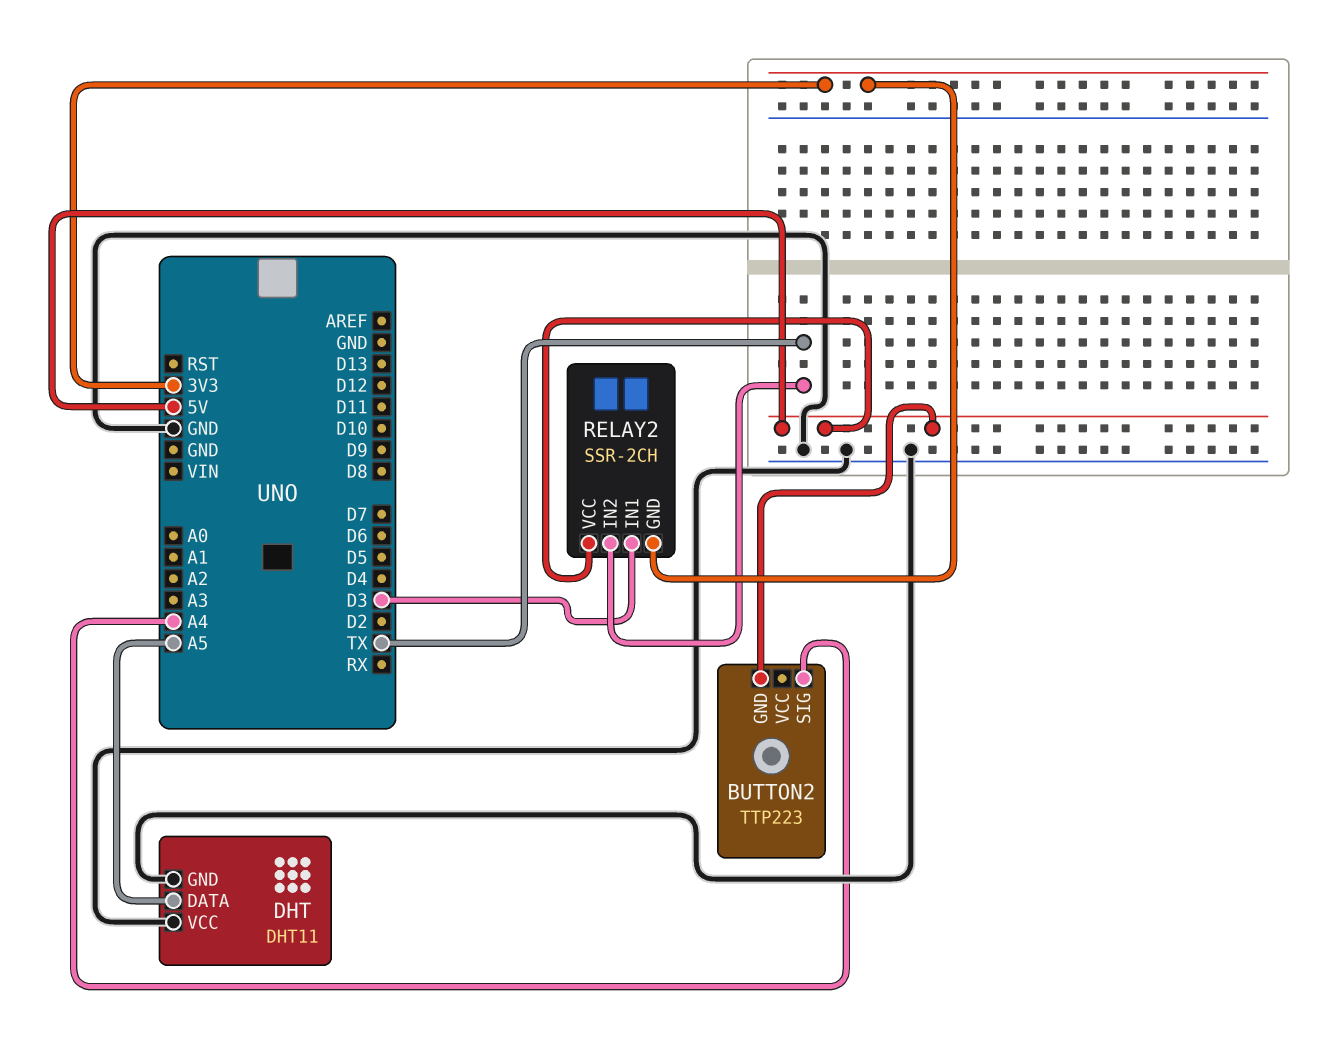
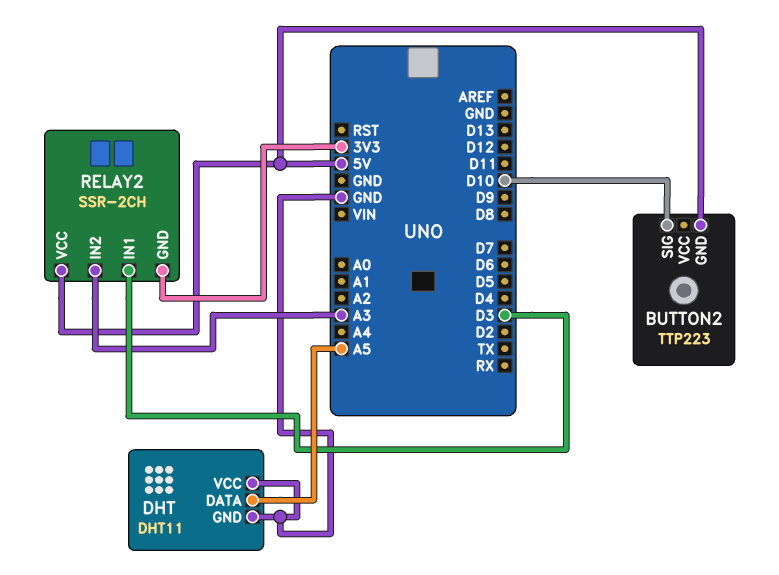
BUTTON2 pin SIG: A4 -> D10
RELAY2 pin IN2: TX -> A3

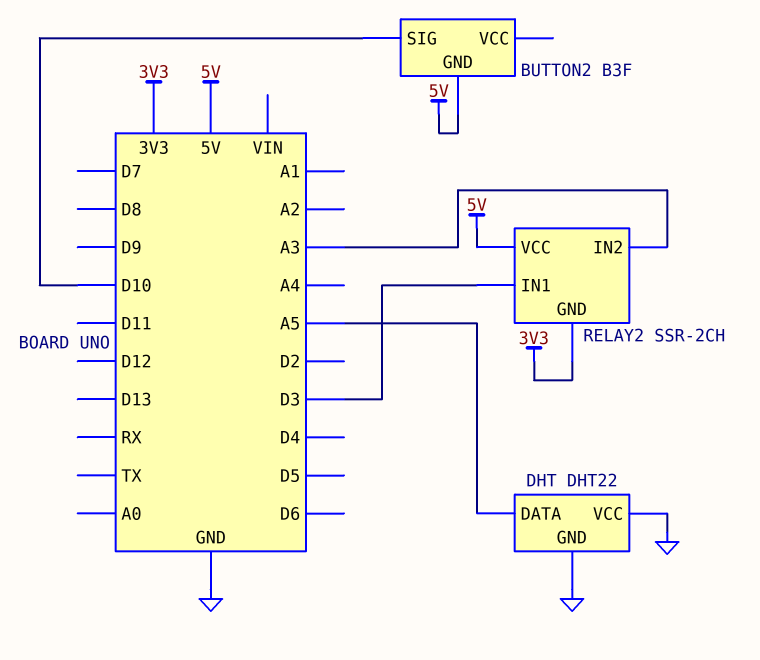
BUTTON2: TTP223 -> B3F
DHT: DHT11 -> DHT22

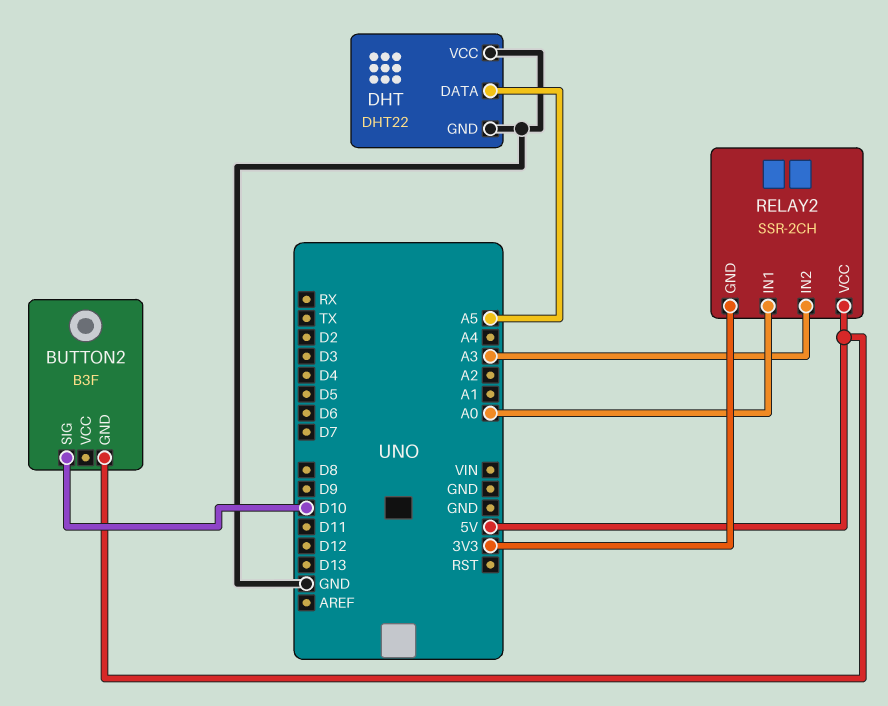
RELAY2 pin IN1: D3 -> A0

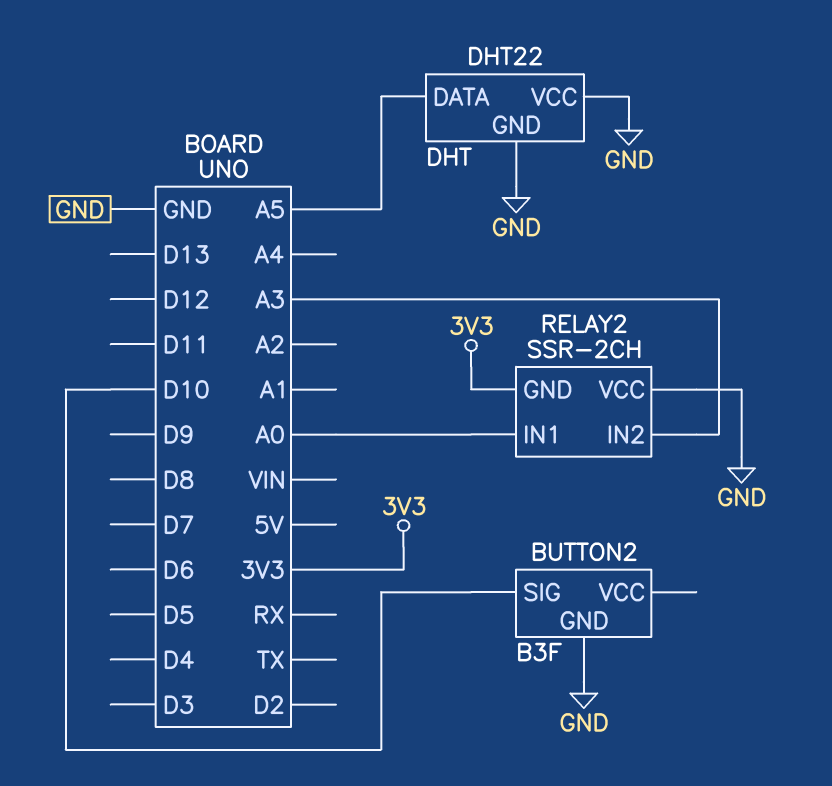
BUTTON2 pin GND: 5V -> GND
RELAY2 pin VCC: 5V -> GND

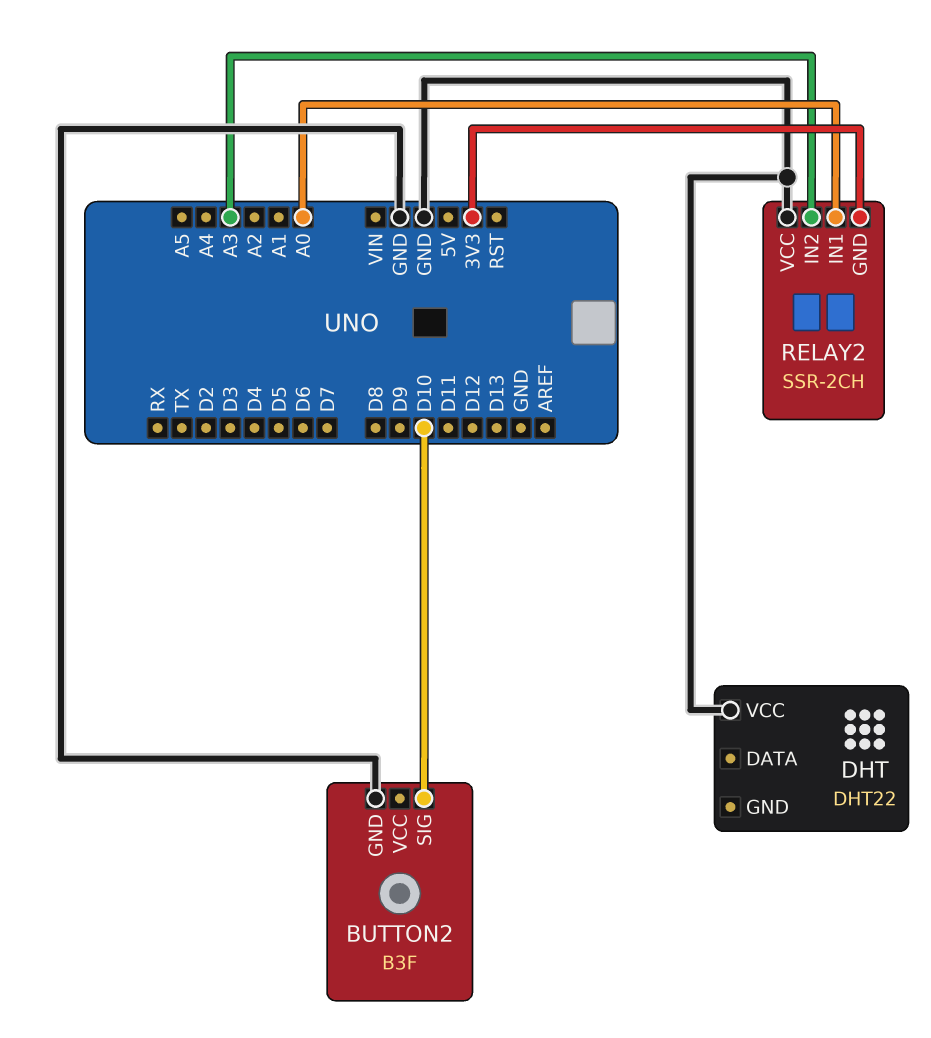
DHT pin DATA: A5 -> none
DHT pin GND: GND -> none

